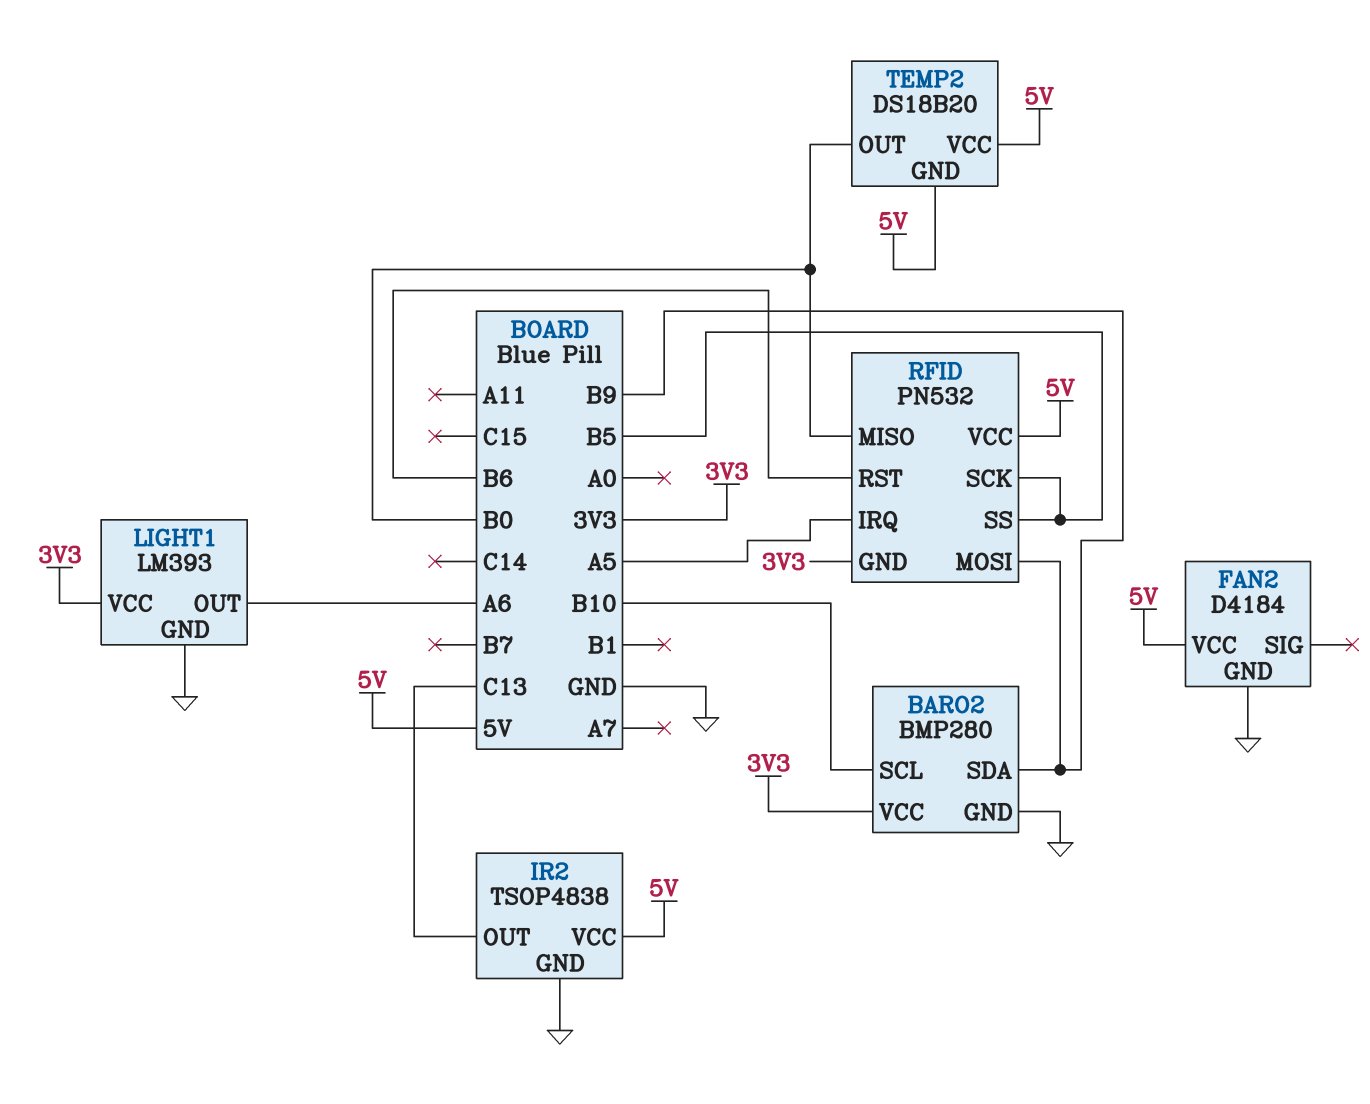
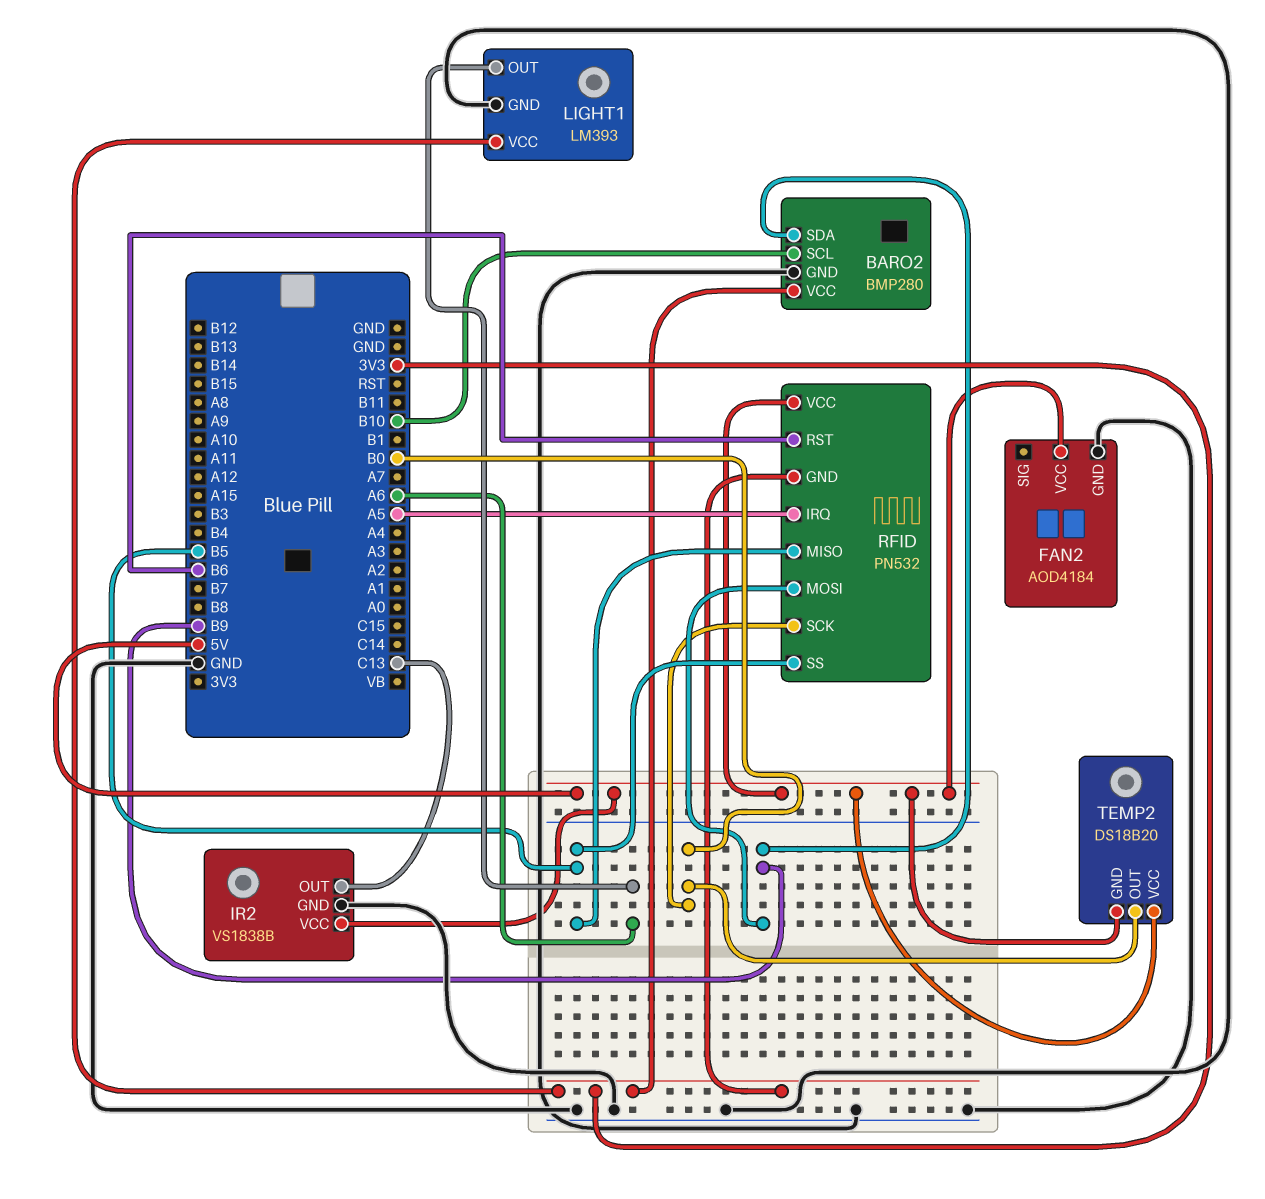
FAN2: D4184 -> AOD4184
IR2: TSOP4838 -> VS1838B
RFID pin MISO: B0 -> B5
RFID pin SCK: B5 -> B0

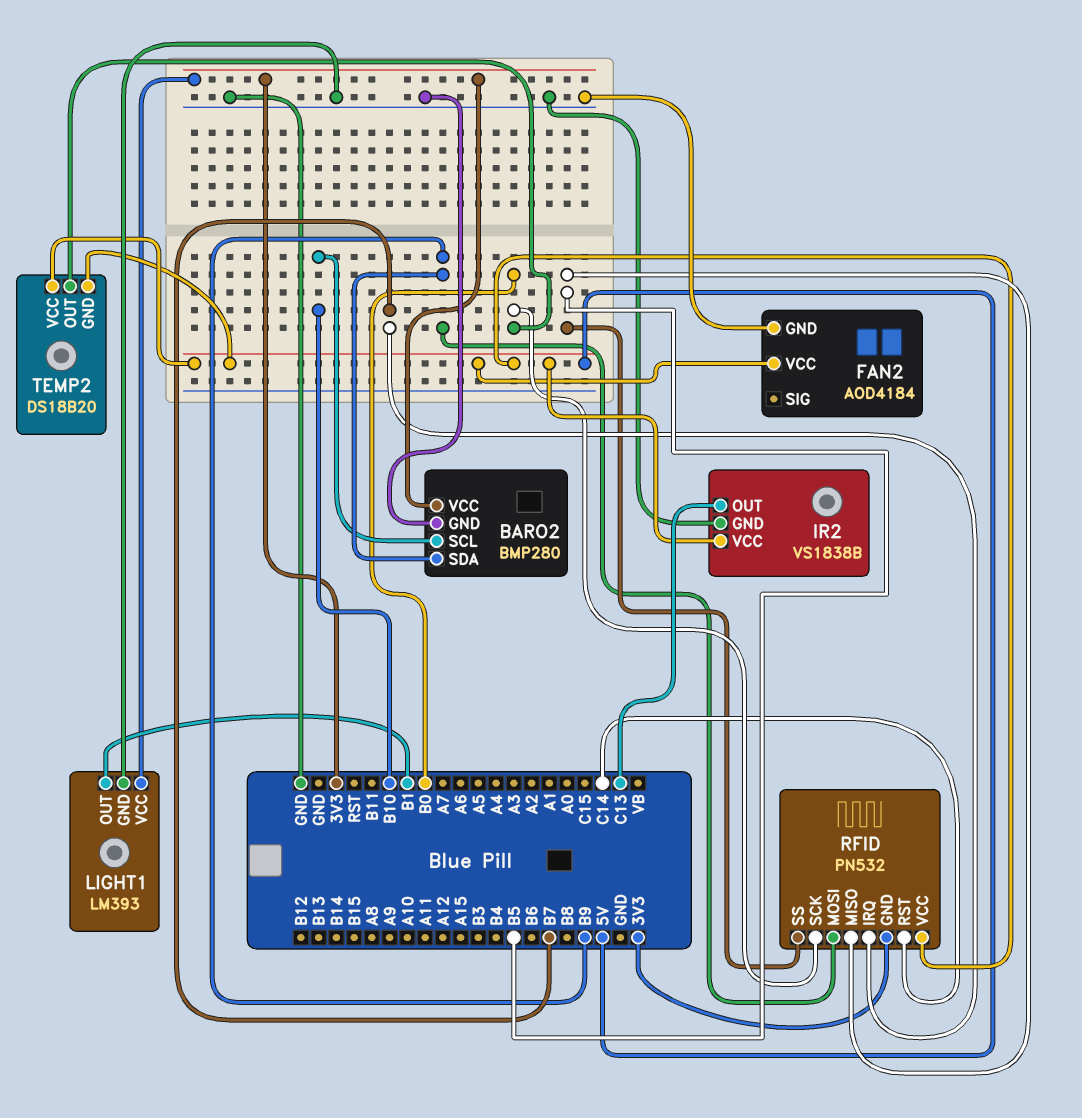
LIGHT1 pin OUT: A6 -> B1
RFID pin IRQ: A5 -> B7
RFID pin RST: B6 -> C14

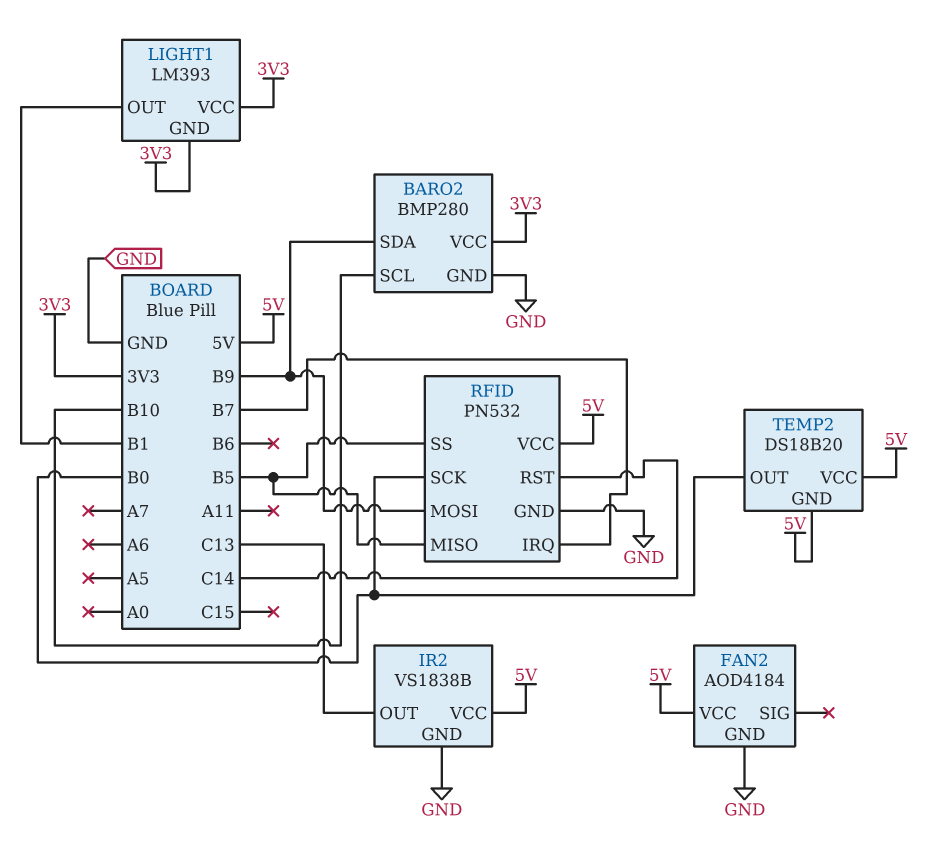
LIGHT1 pin GND: GND -> 3V3
RFID pin GND: 3V3 -> GND

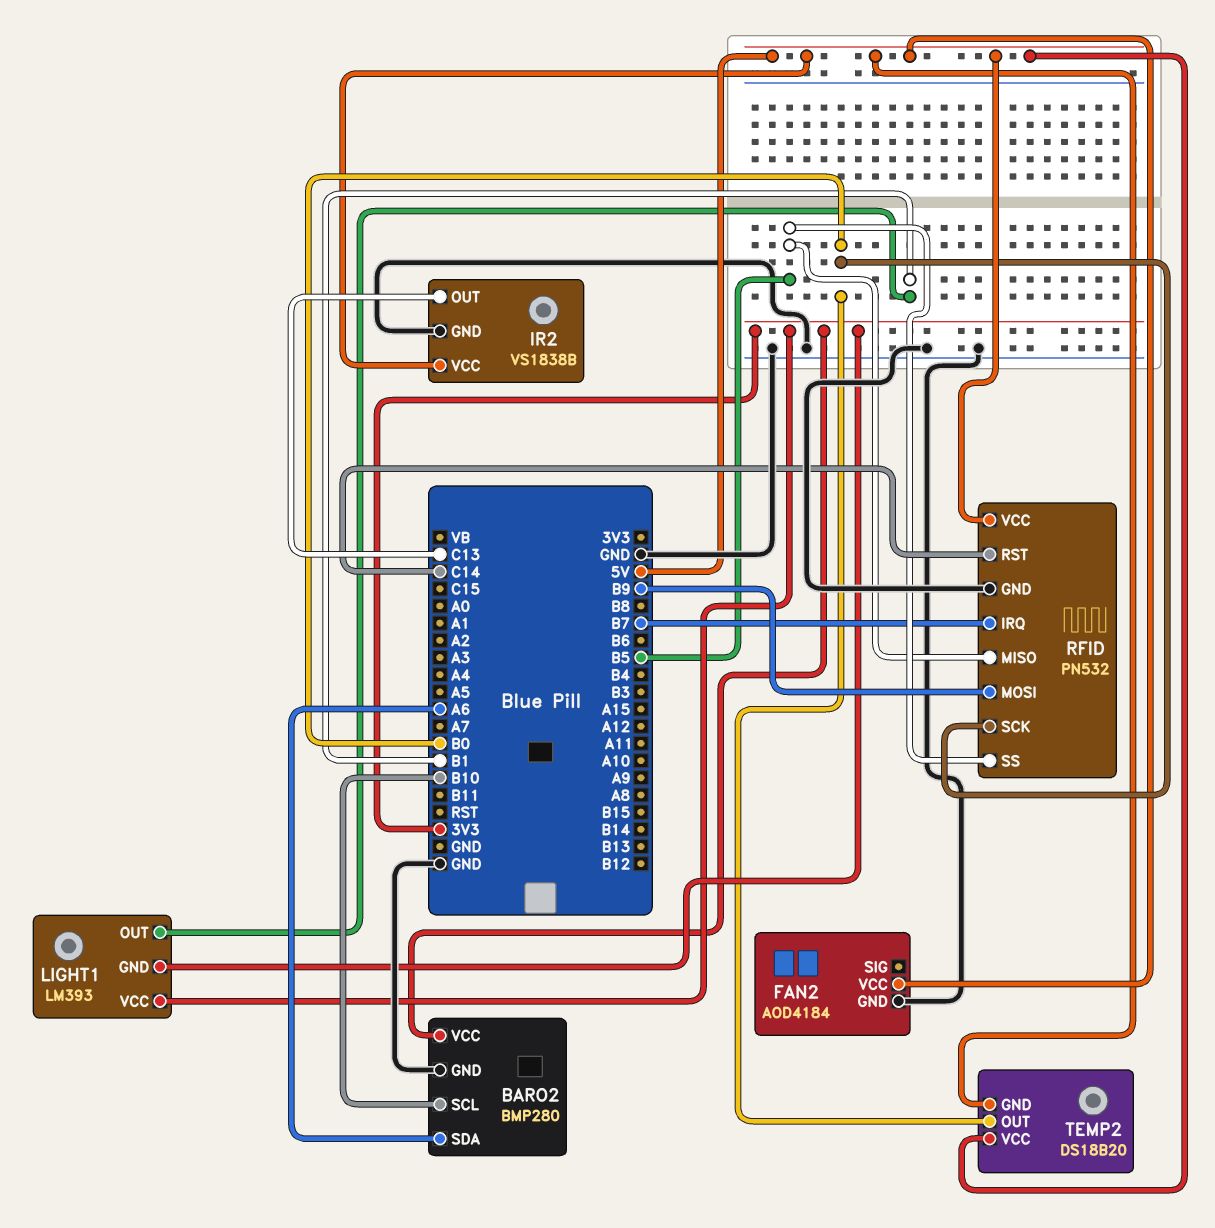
BARO2 pin SDA: B9 -> A6

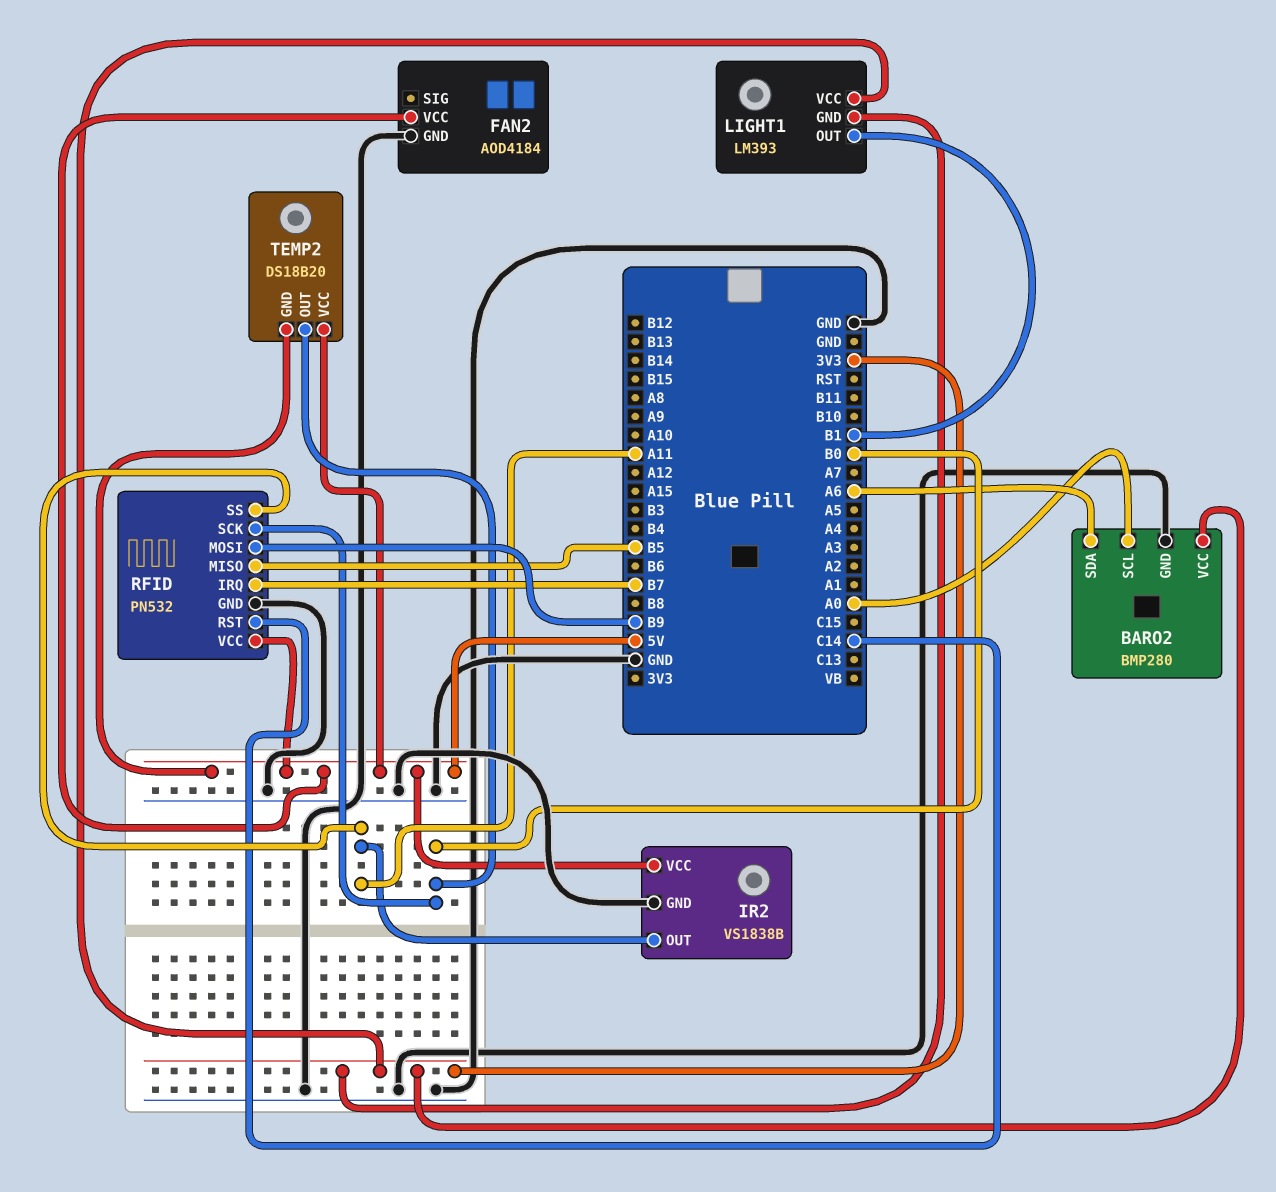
BARO2 pin SCL: B10 -> A0
IR2 pin OUT: C13 -> A11
RFID pin SS: B5 -> A11

